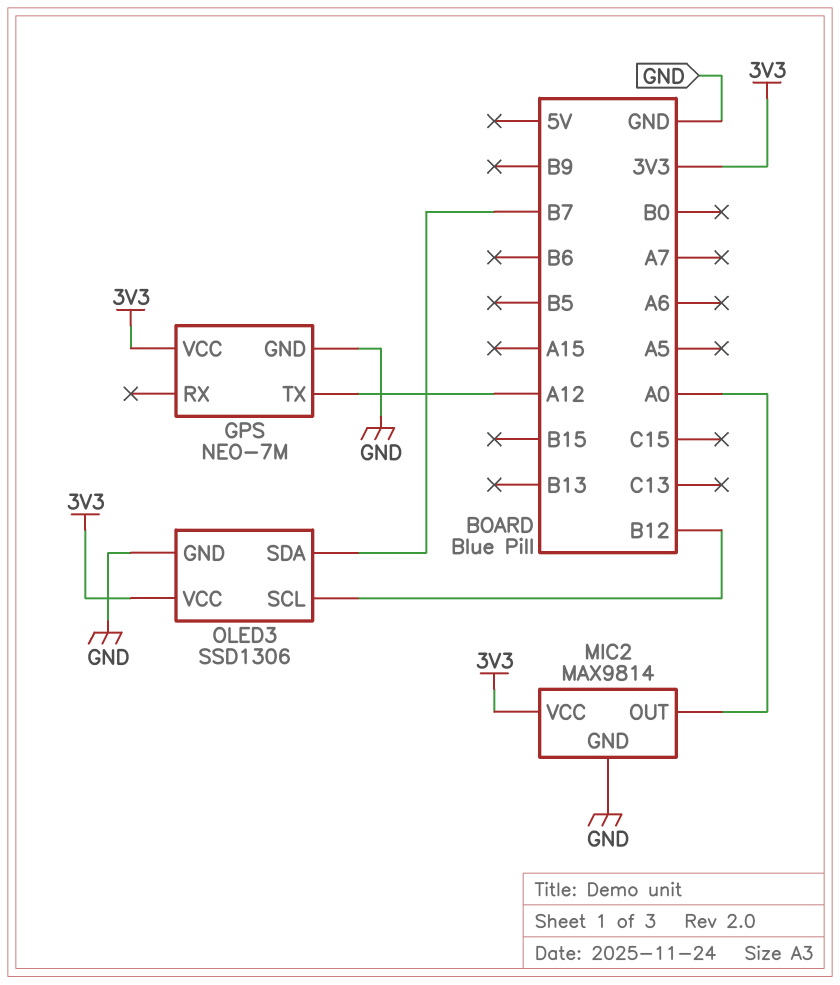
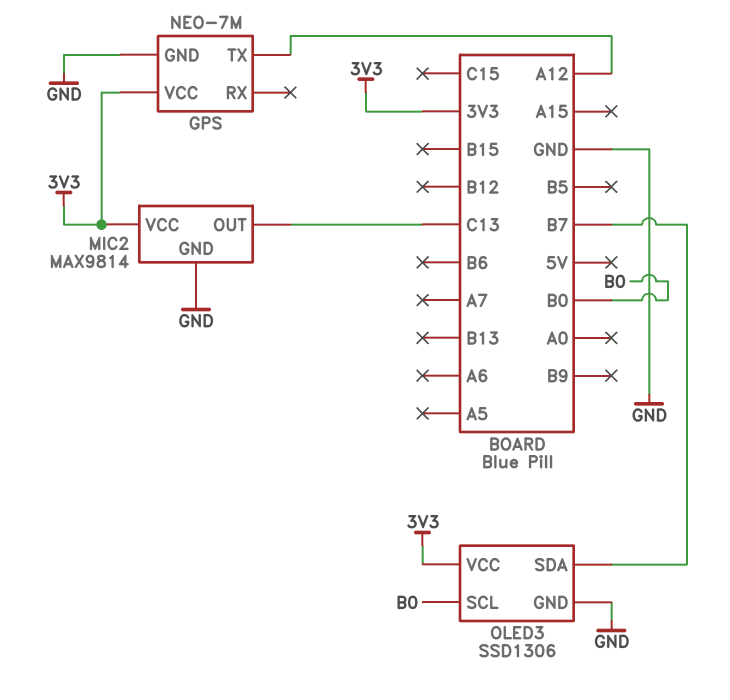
MIC2 pin OUT: A0 -> C13
OLED3 pin SCL: B12 -> B0

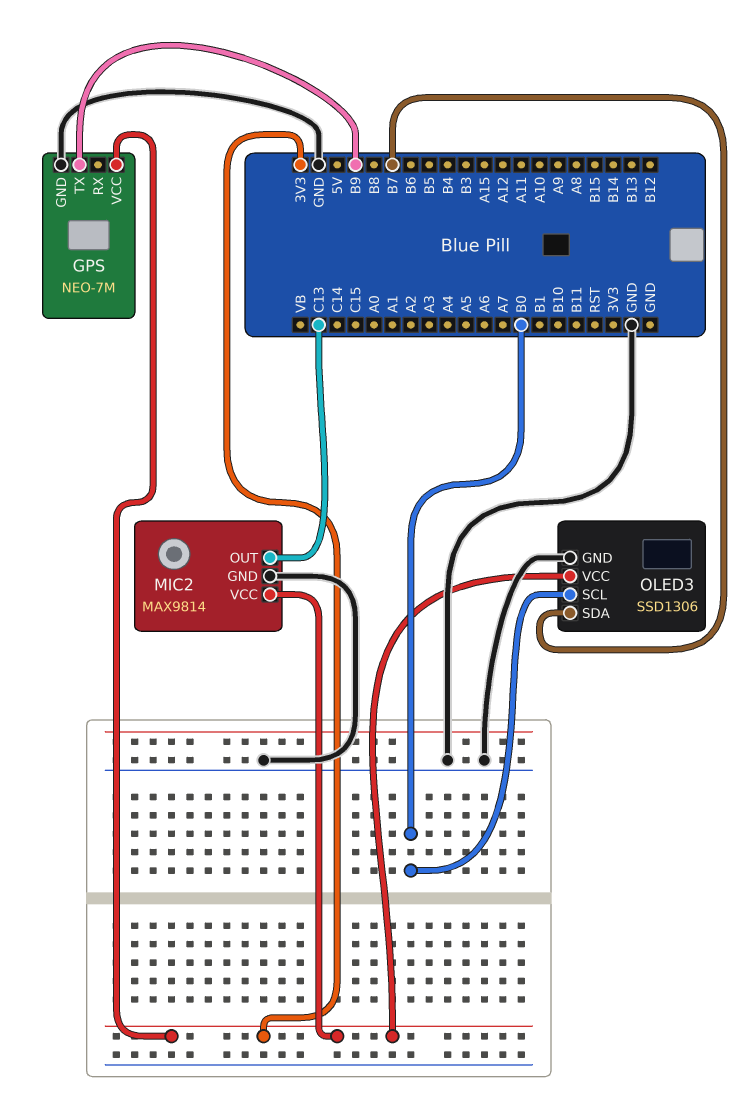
GPS pin TX: A12 -> B9

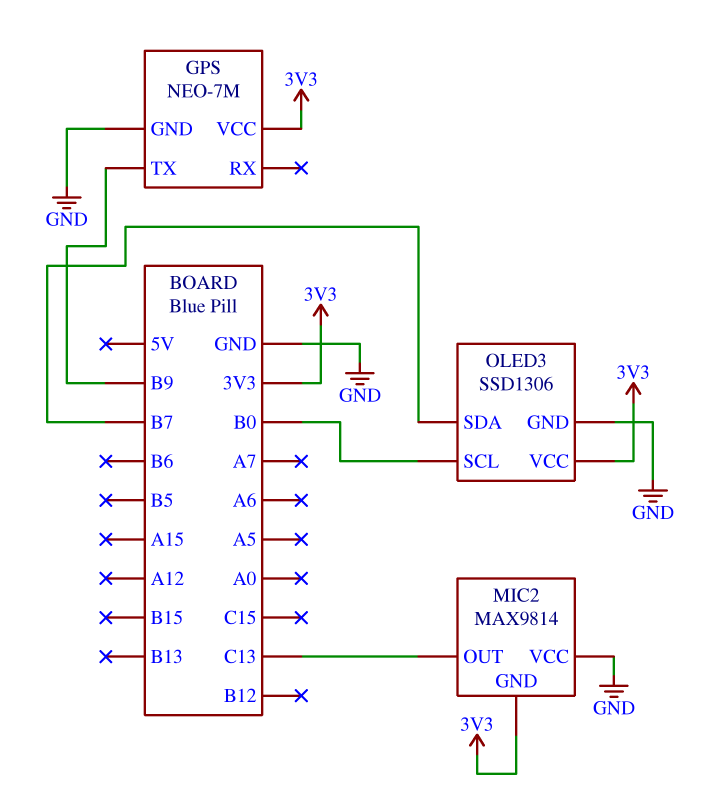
MIC2 pin GND: GND -> 3V3
MIC2 pin VCC: 3V3 -> GND

